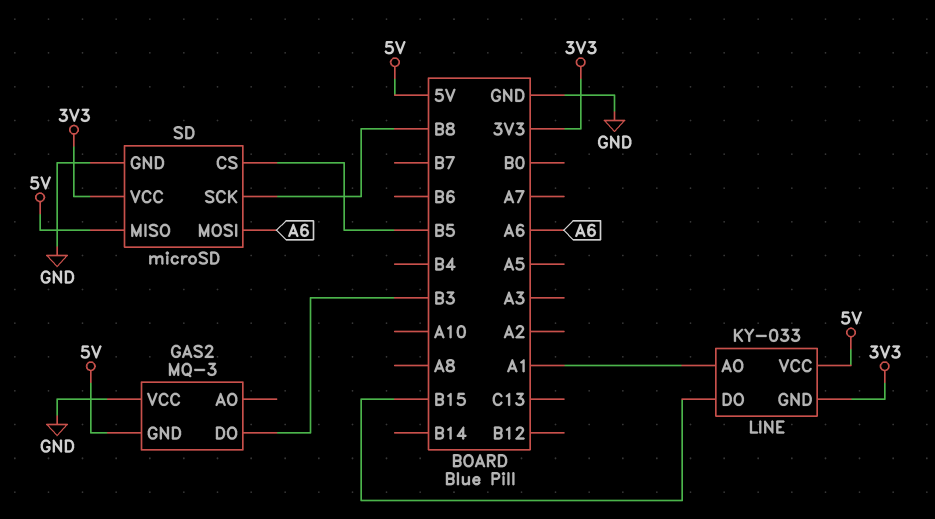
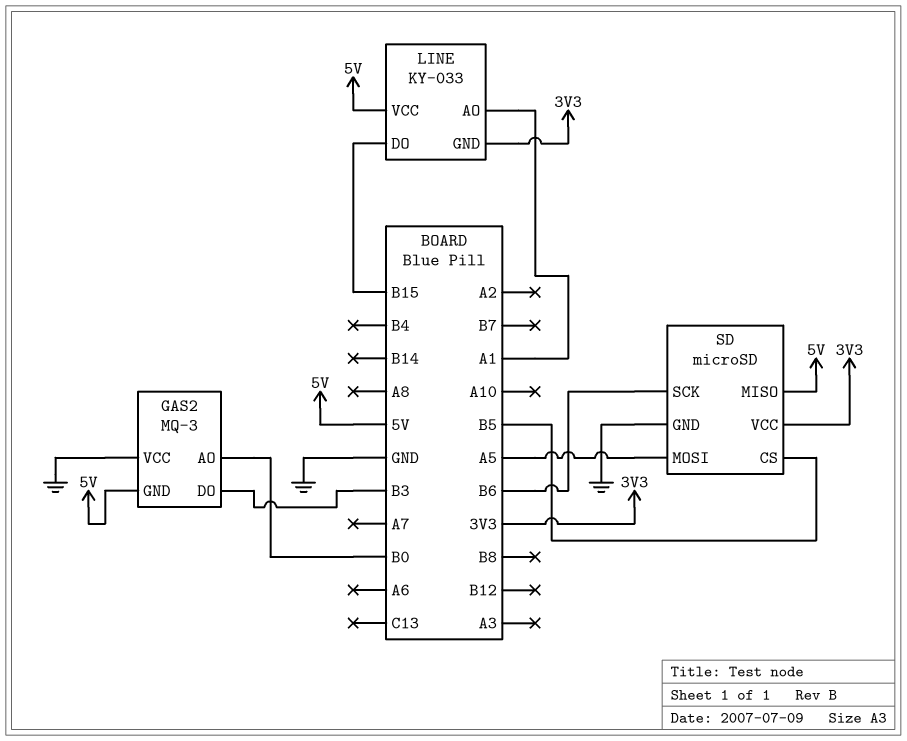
GAS2 pin AO: none -> B0
SD pin MOSI: A6 -> A5
SD pin SCK: B8 -> B6

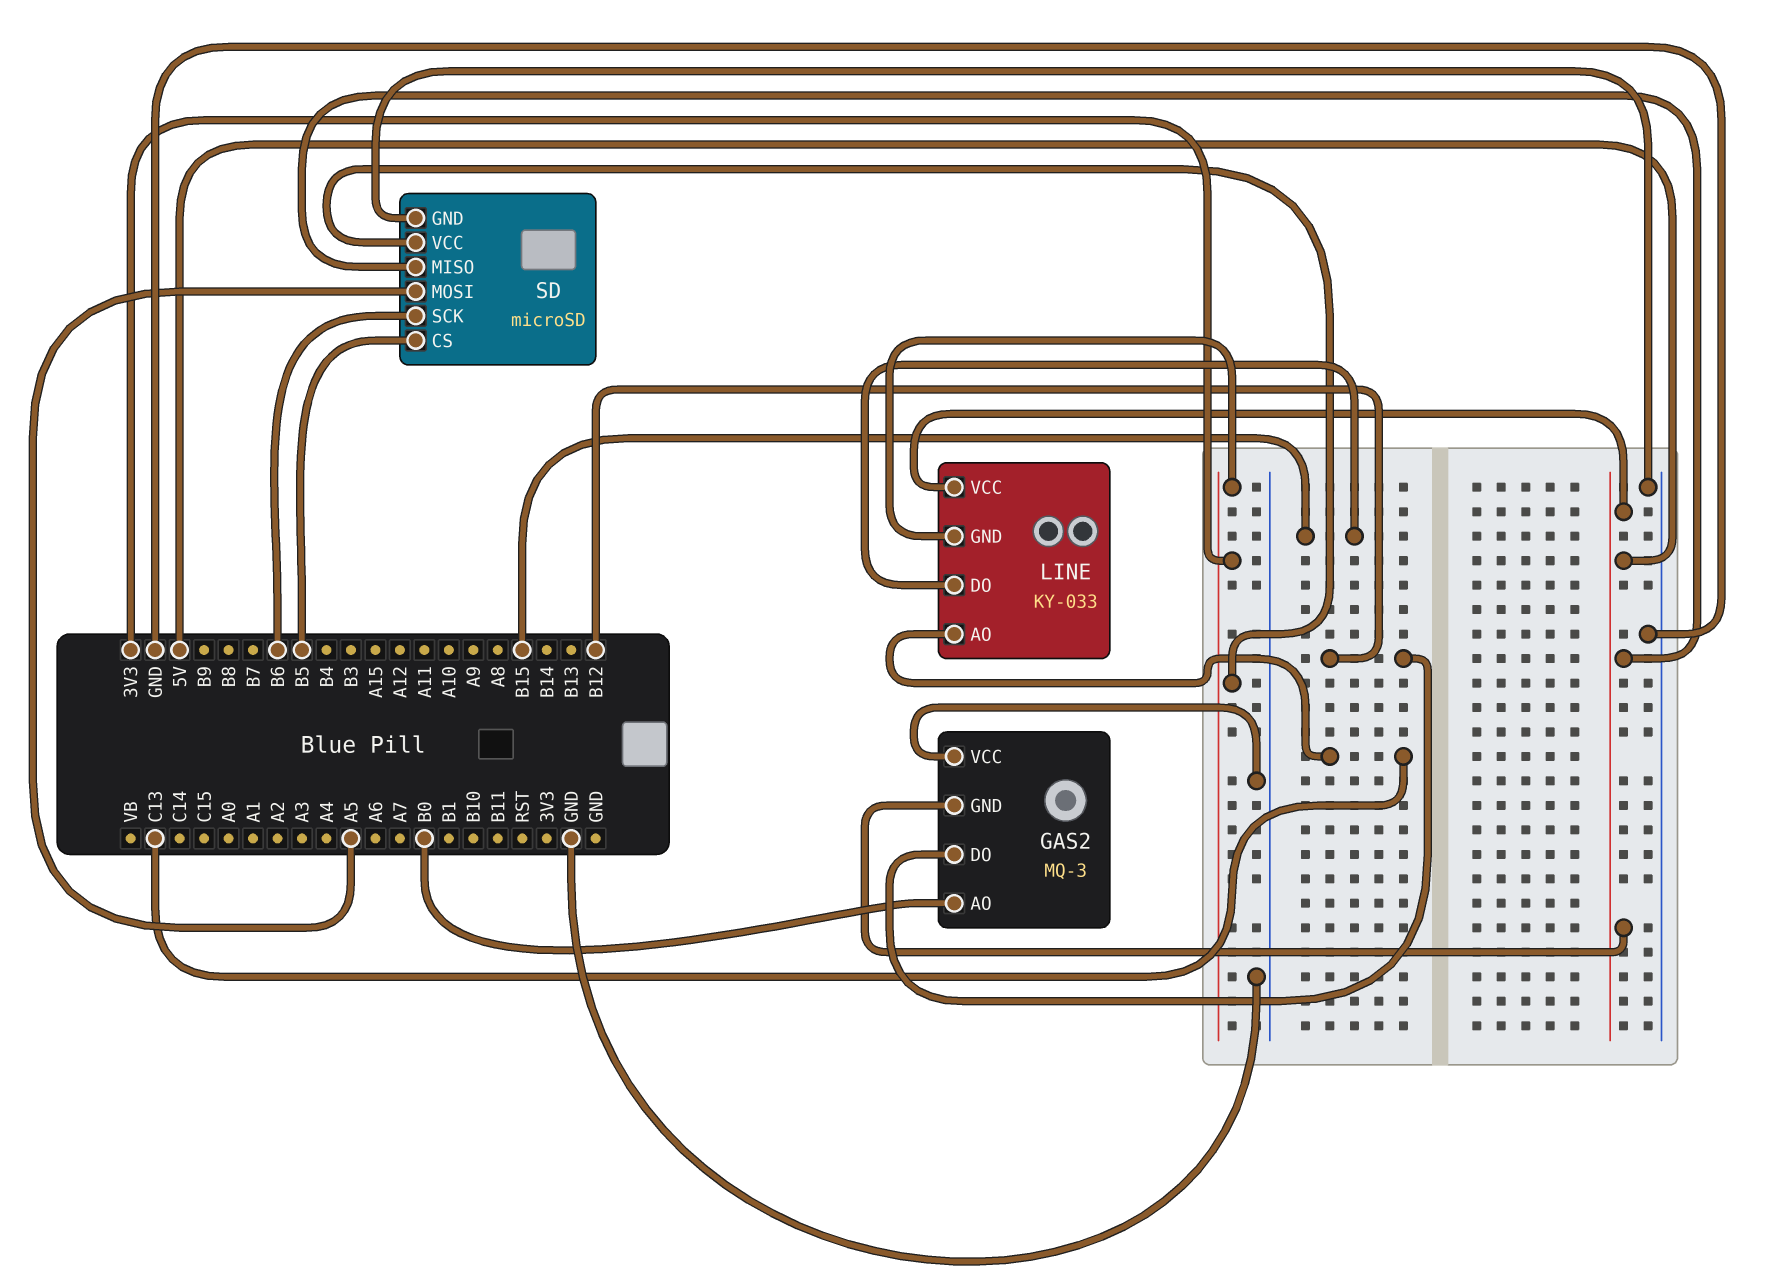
GAS2 pin DO: B3 -> B12
LINE pin AO: A1 -> C13

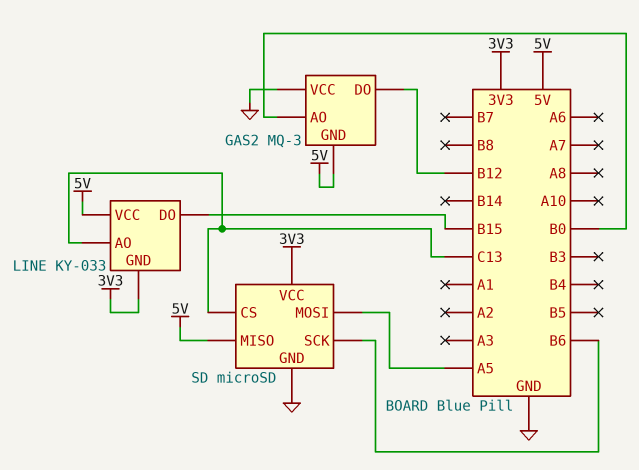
SD pin CS: B5 -> C13

